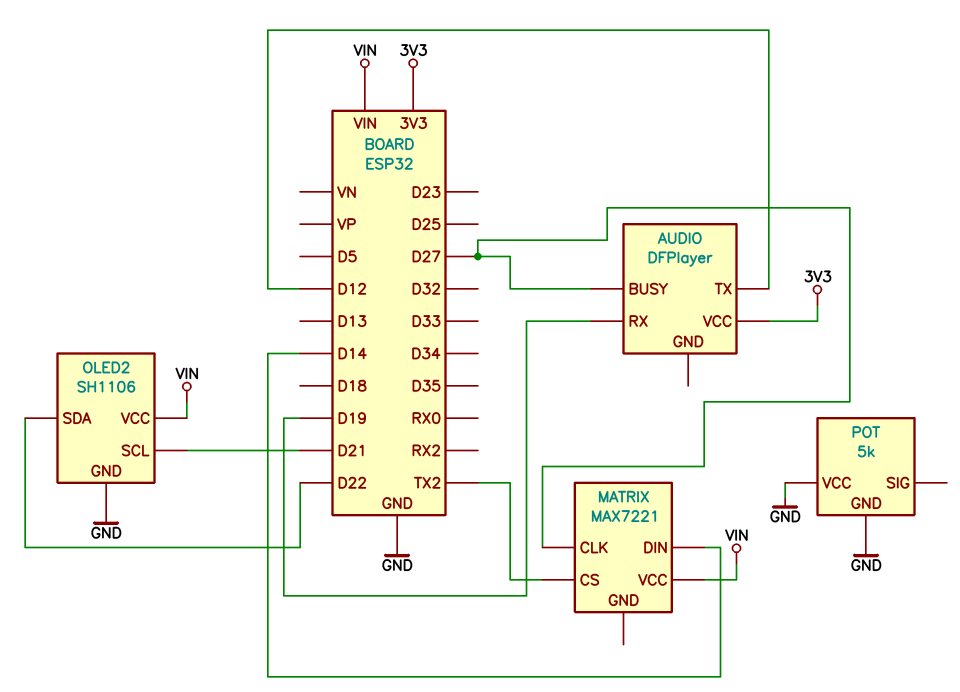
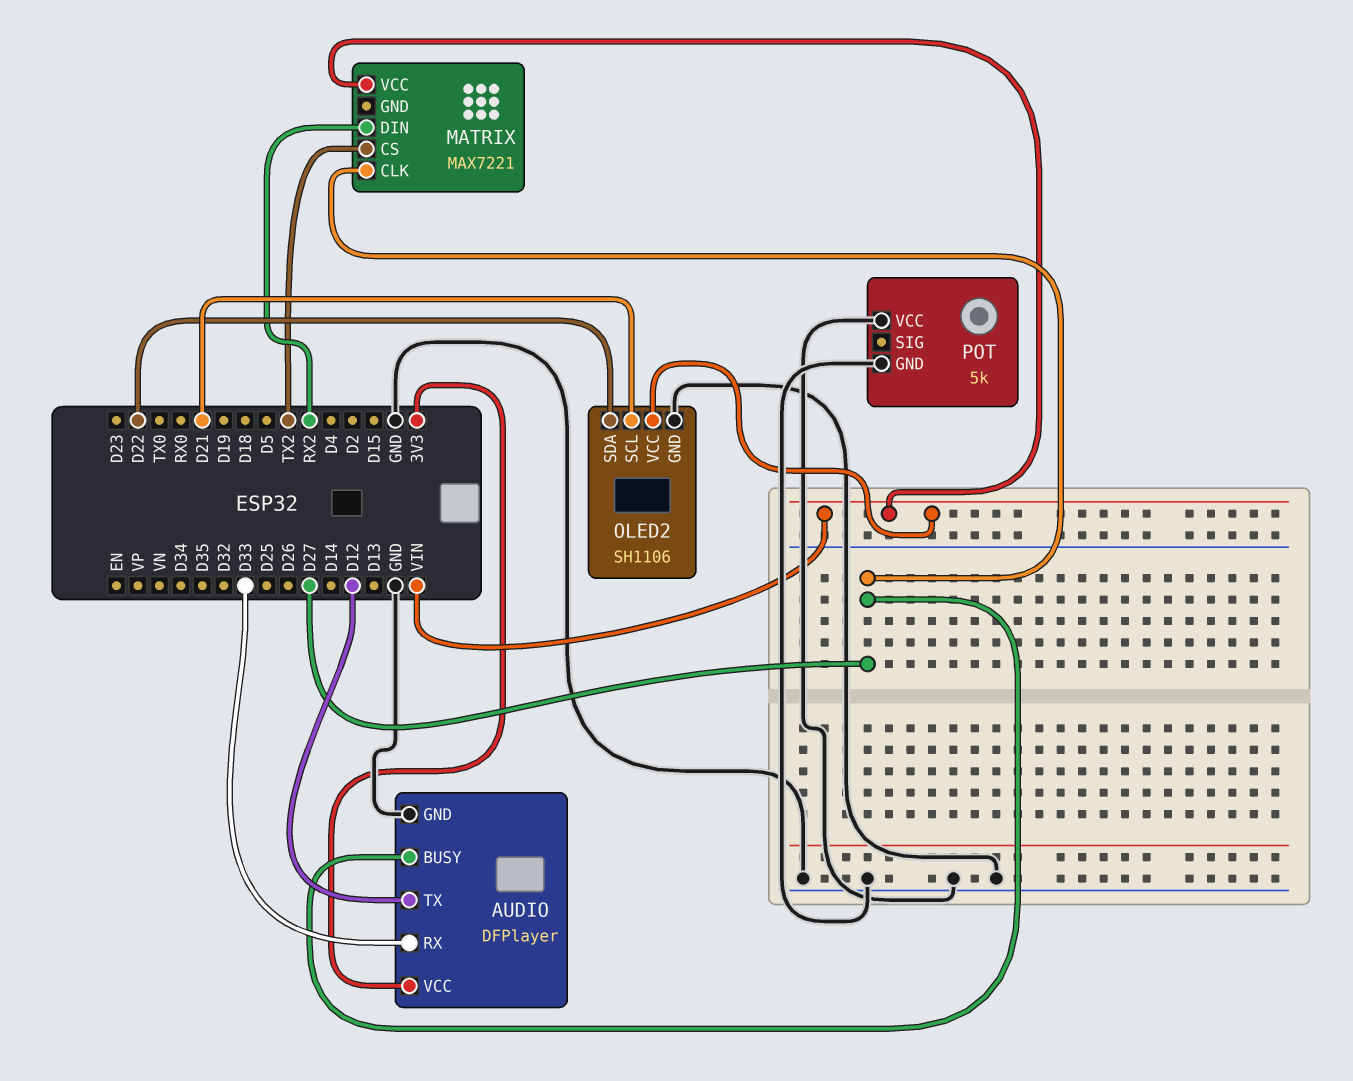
AUDIO pin GND: none -> GND
AUDIO pin RX: D19 -> D33
MATRIX pin DIN: D14 -> RX2

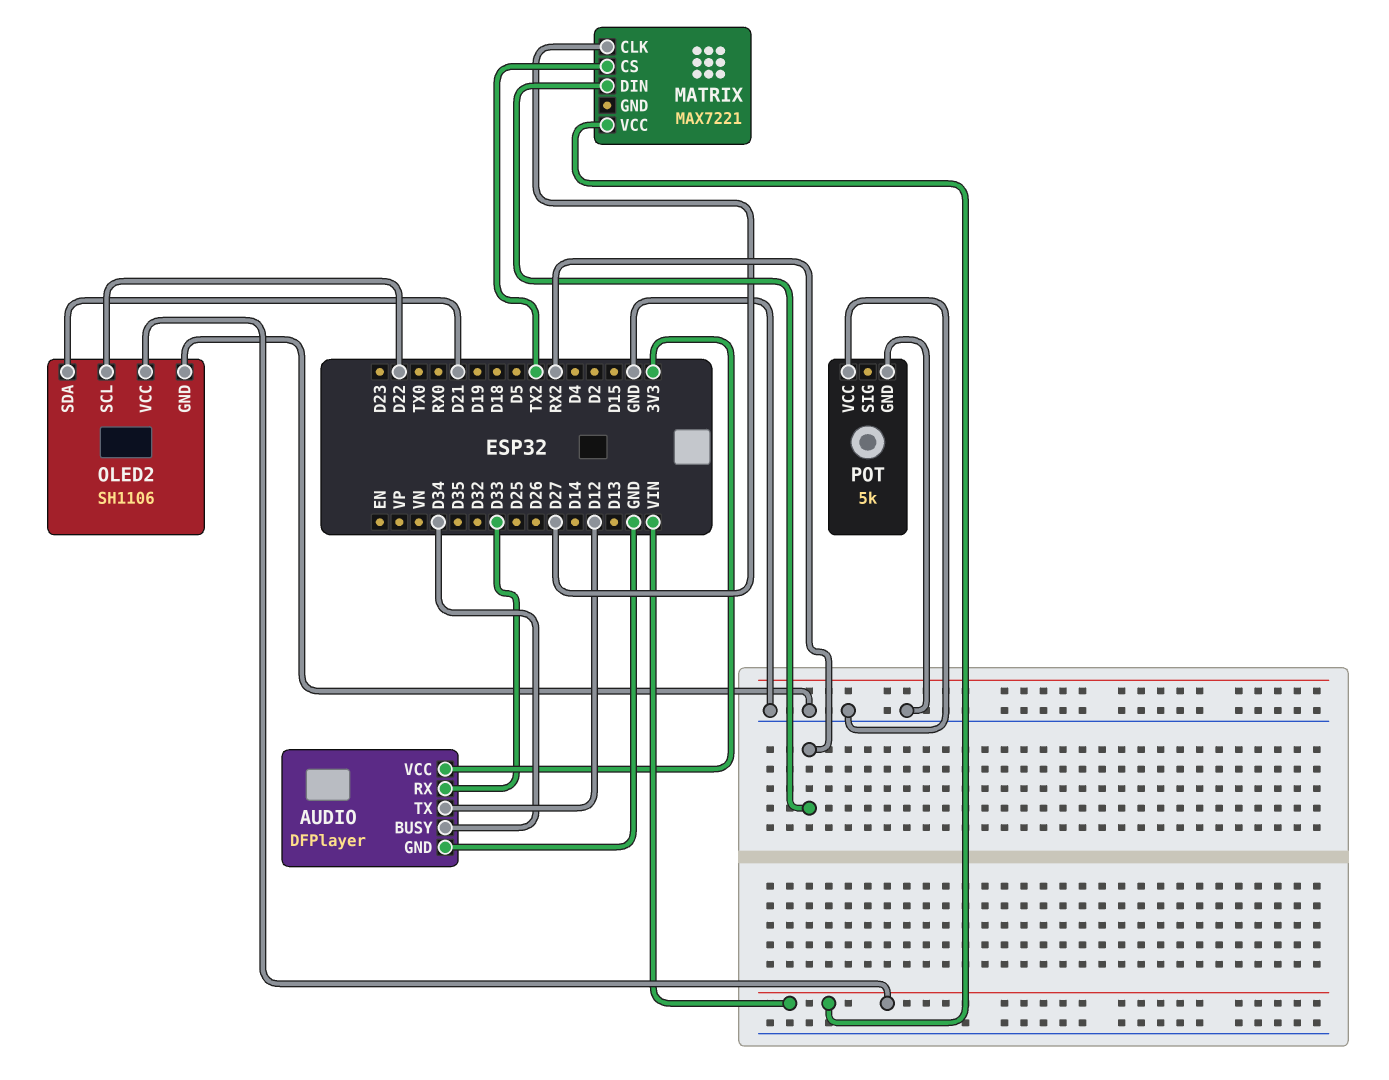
AUDIO pin BUSY: D27 -> D34
OLED2 pin SCL: D21 -> D22
OLED2 pin SDA: D22 -> D21

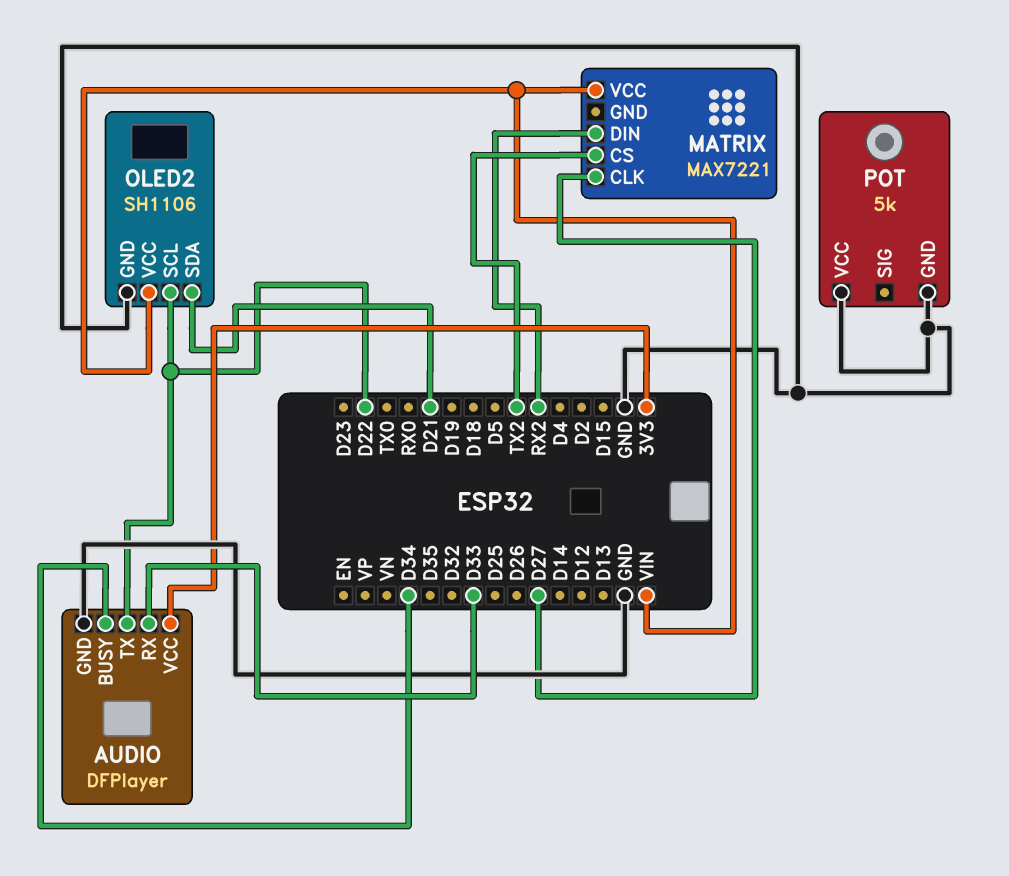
AUDIO pin TX: D12 -> D22

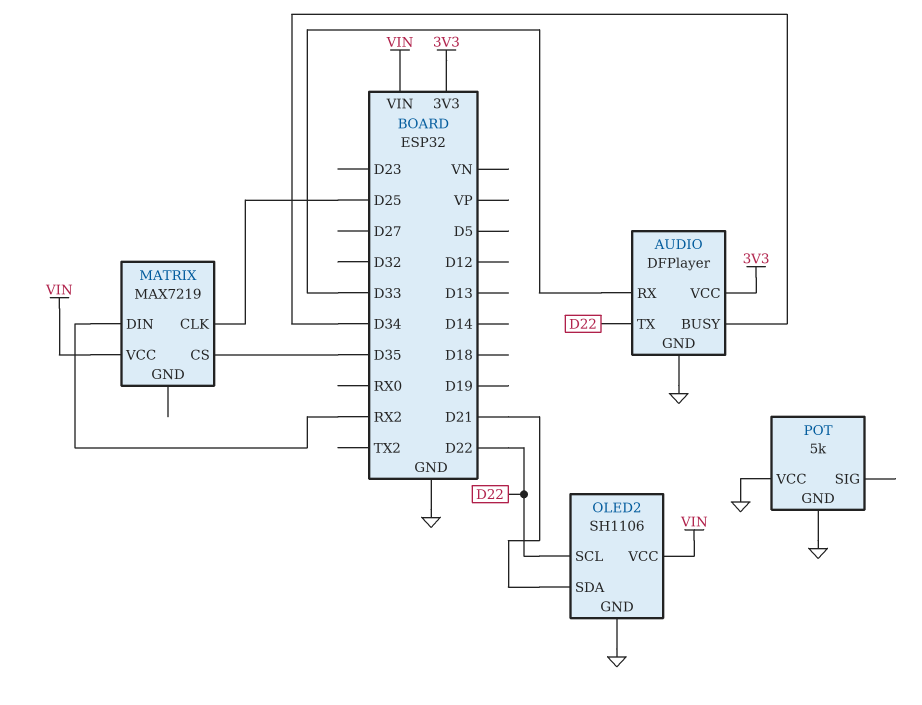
MATRIX: MAX7221 -> MAX7219
MATRIX pin CLK: D27 -> D25
MATRIX pin CS: TX2 -> D35

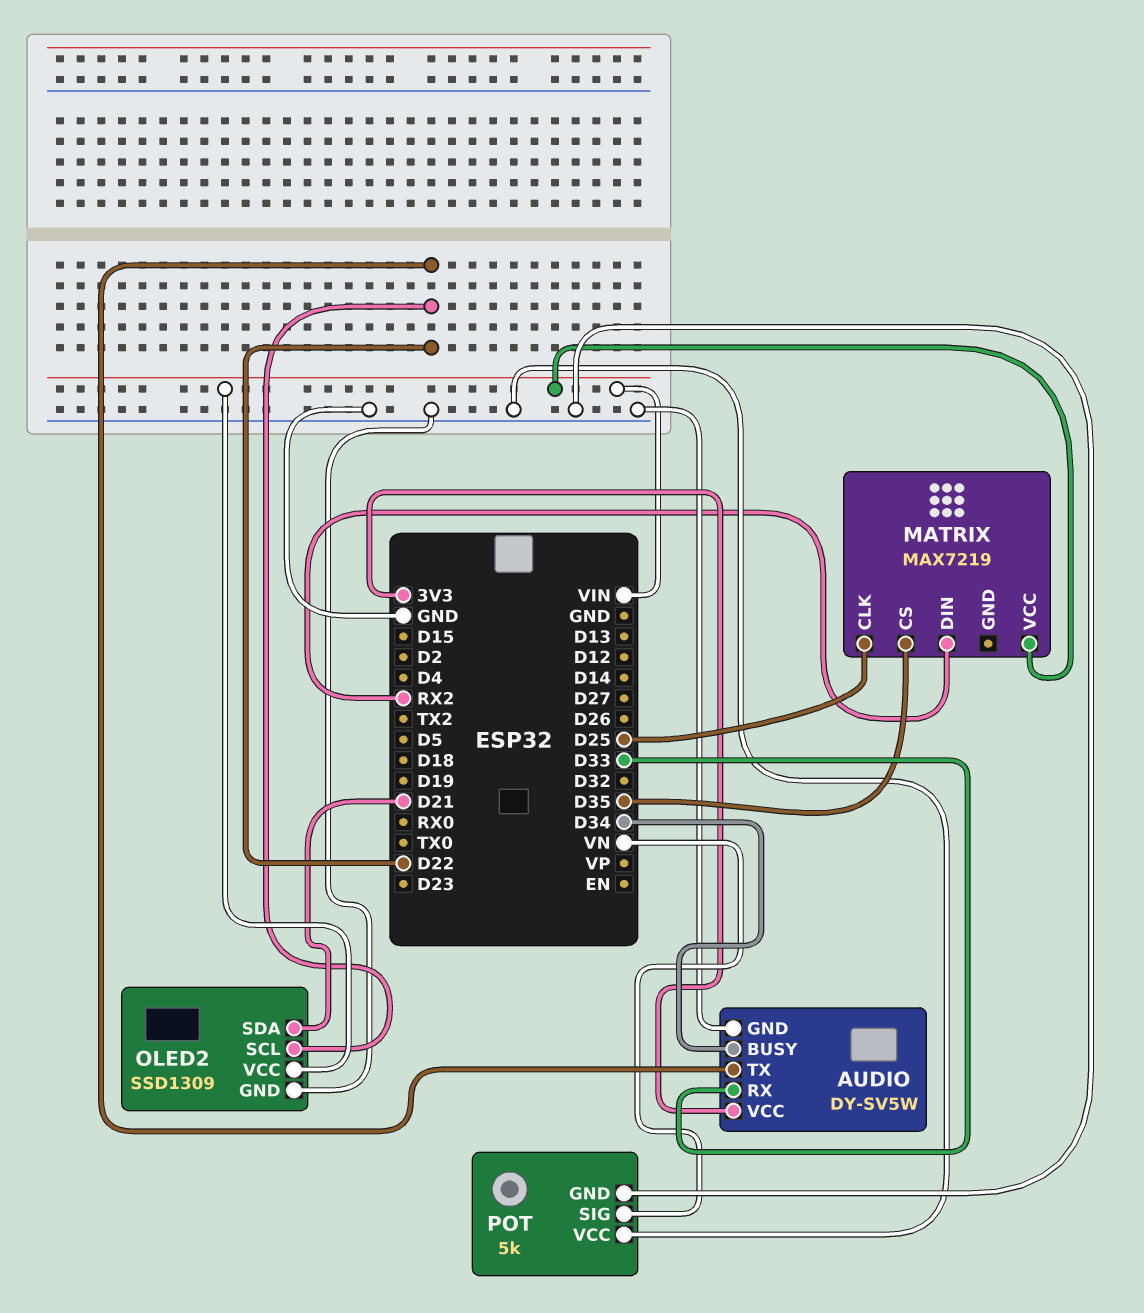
AUDIO: DFPlayer -> DY-SV5W
OLED2: SH1106 -> SSD1309
POT pin SIG: none -> VN

